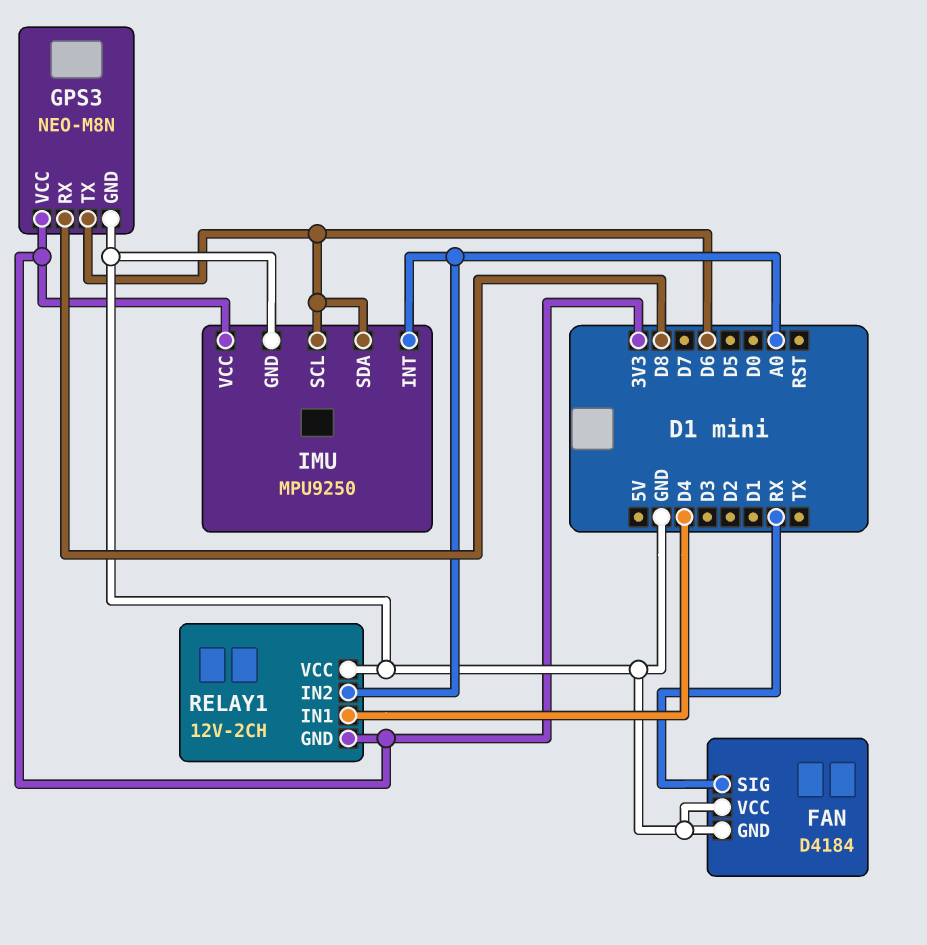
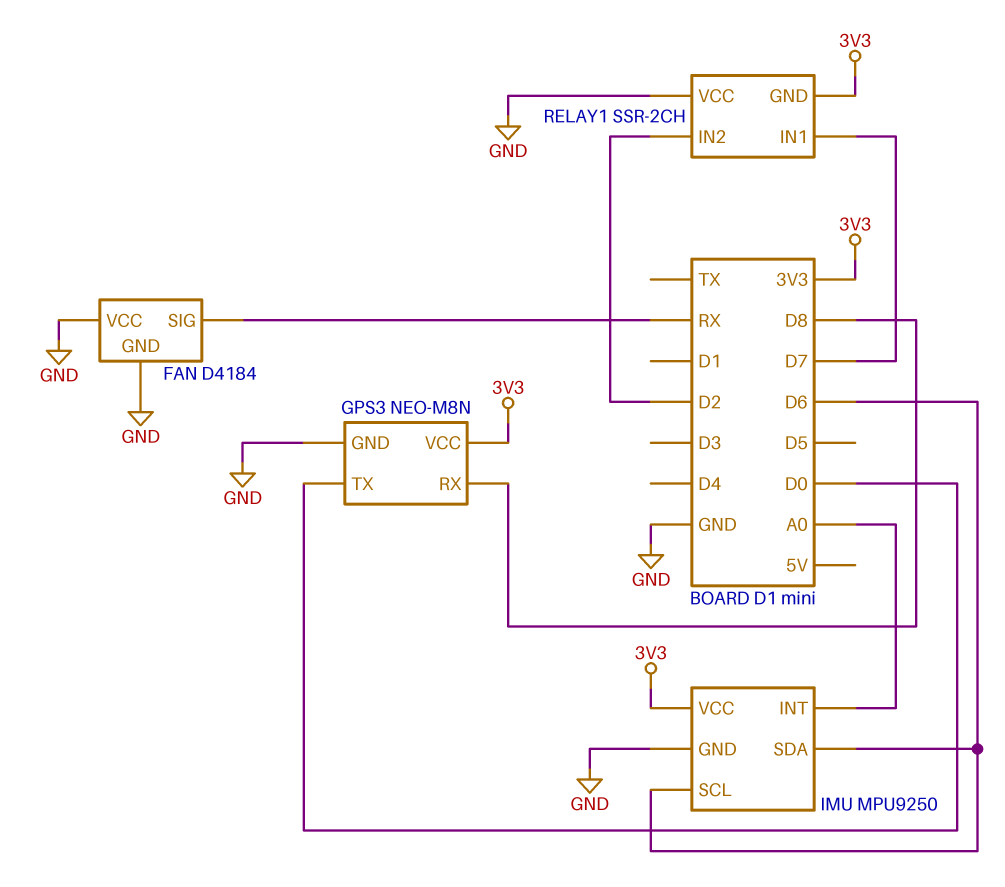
GPS3 pin TX: D6 -> D0
RELAY1: 12V-2CH -> SSR-2CH
RELAY1 pin IN1: D4 -> D7
RELAY1 pin IN2: A0 -> D2

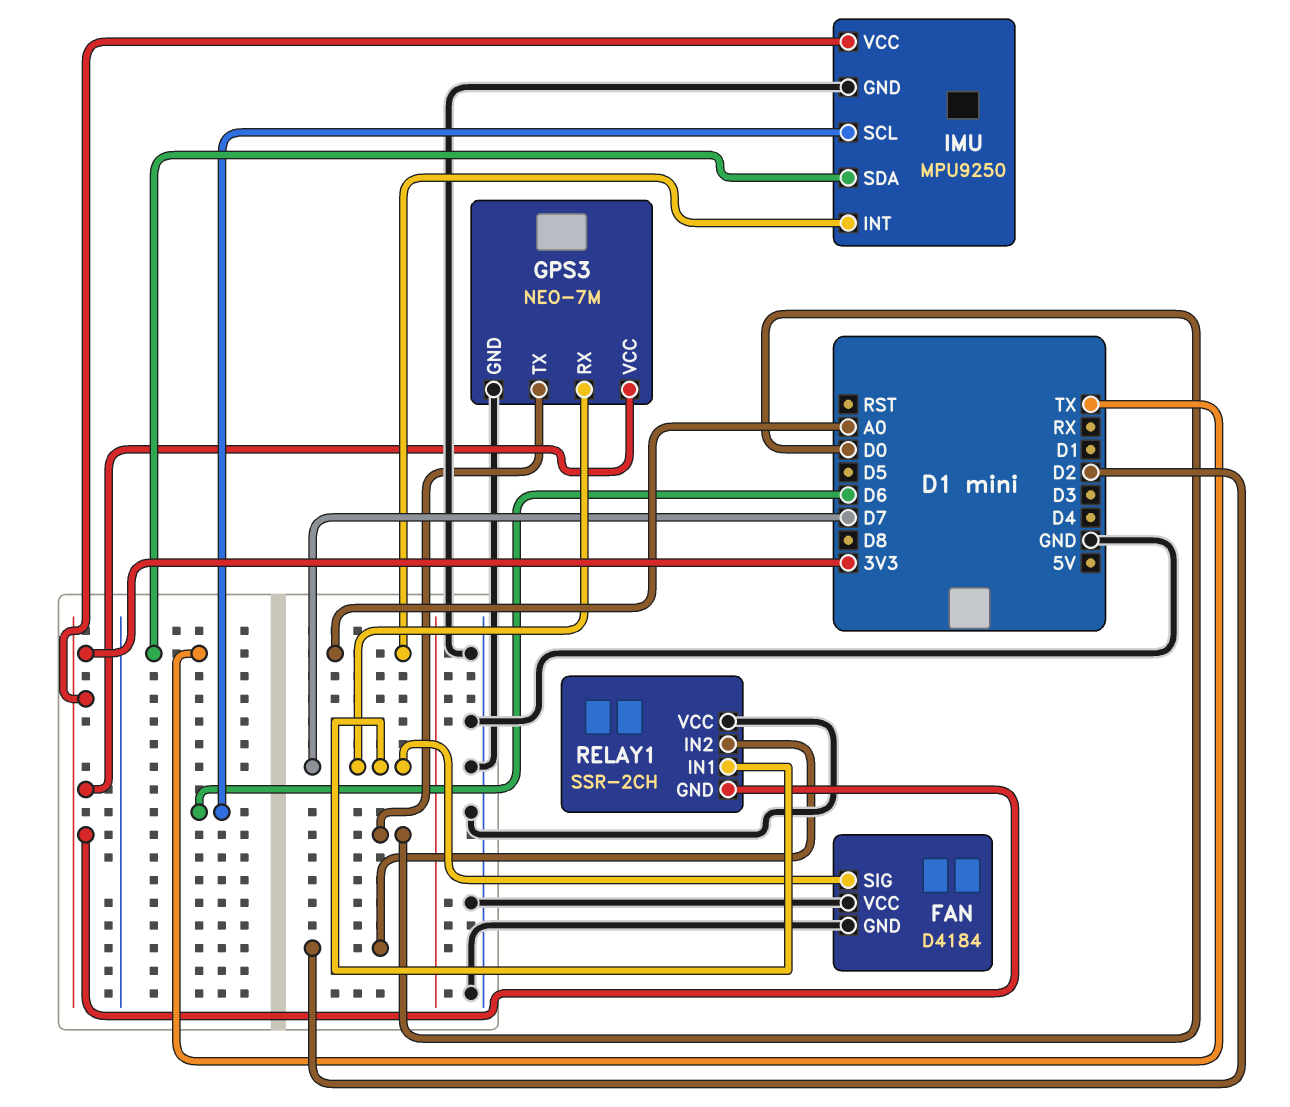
FAN pin SIG: RX -> D7
GPS3: NEO-M8N -> NEO-7M
GPS3 pin RX: D8 -> D7
IMU pin SDA: D6 -> TX

